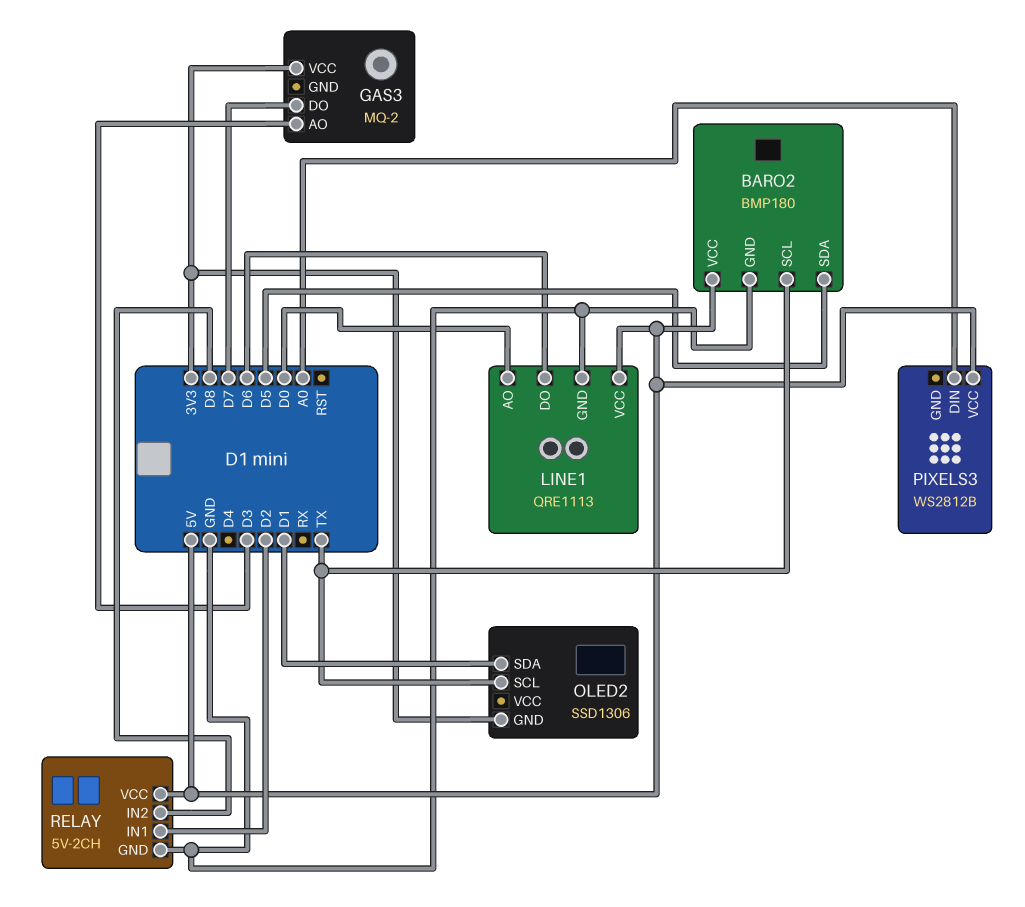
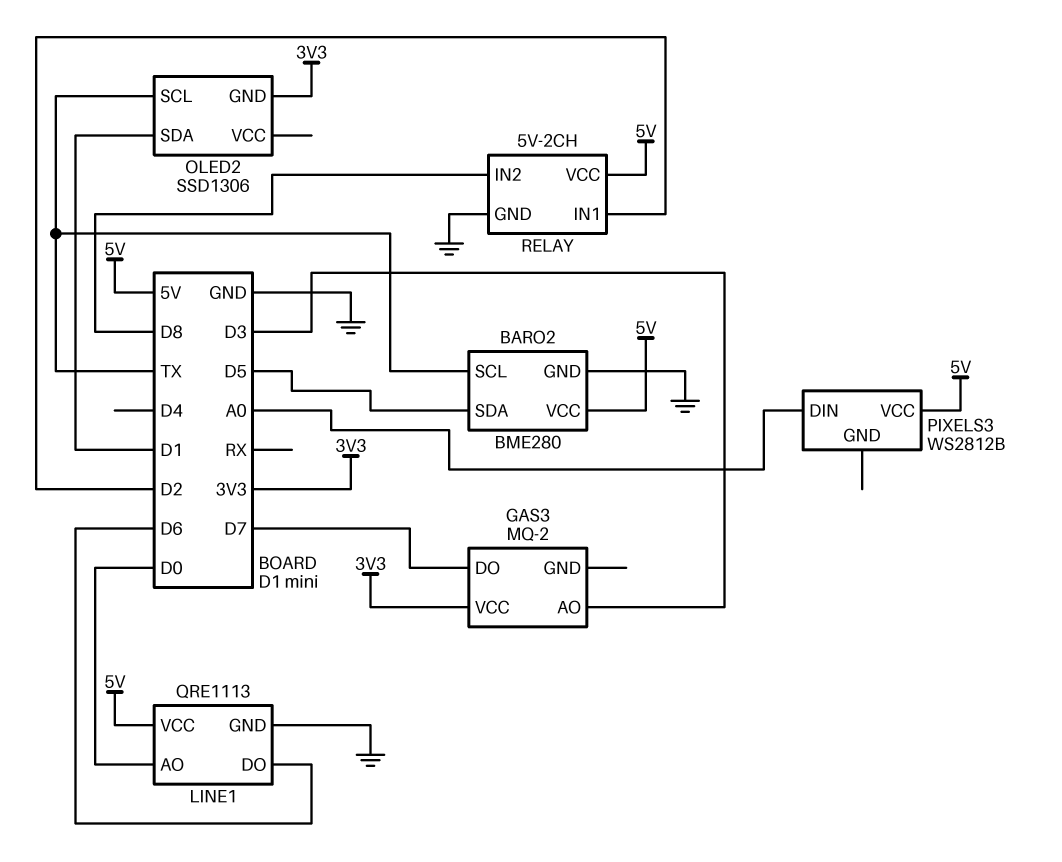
BARO2: BMP180 -> BME280

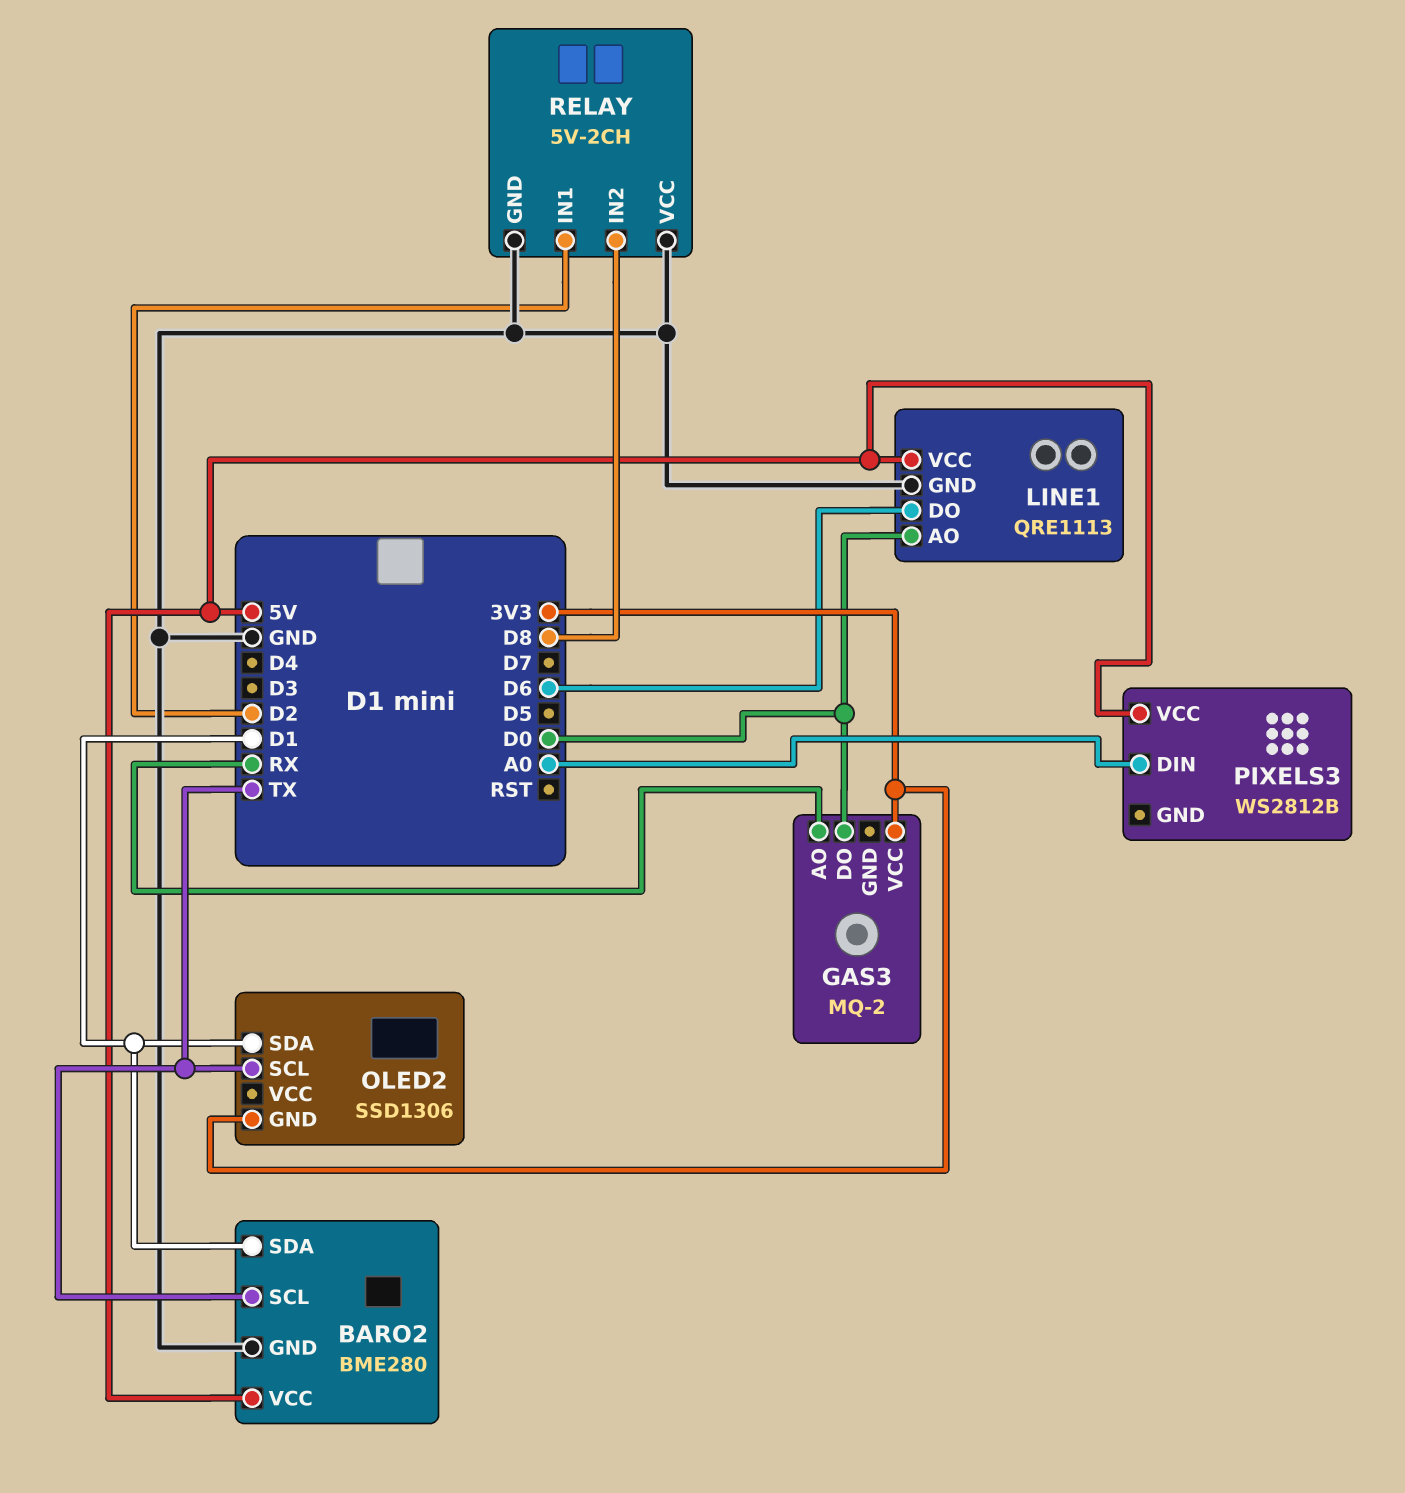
BARO2 pin SDA: D5 -> D1
GAS3 pin AO: D3 -> RX
GAS3 pin DO: D7 -> D0
RELAY pin VCC: 5V -> GND

